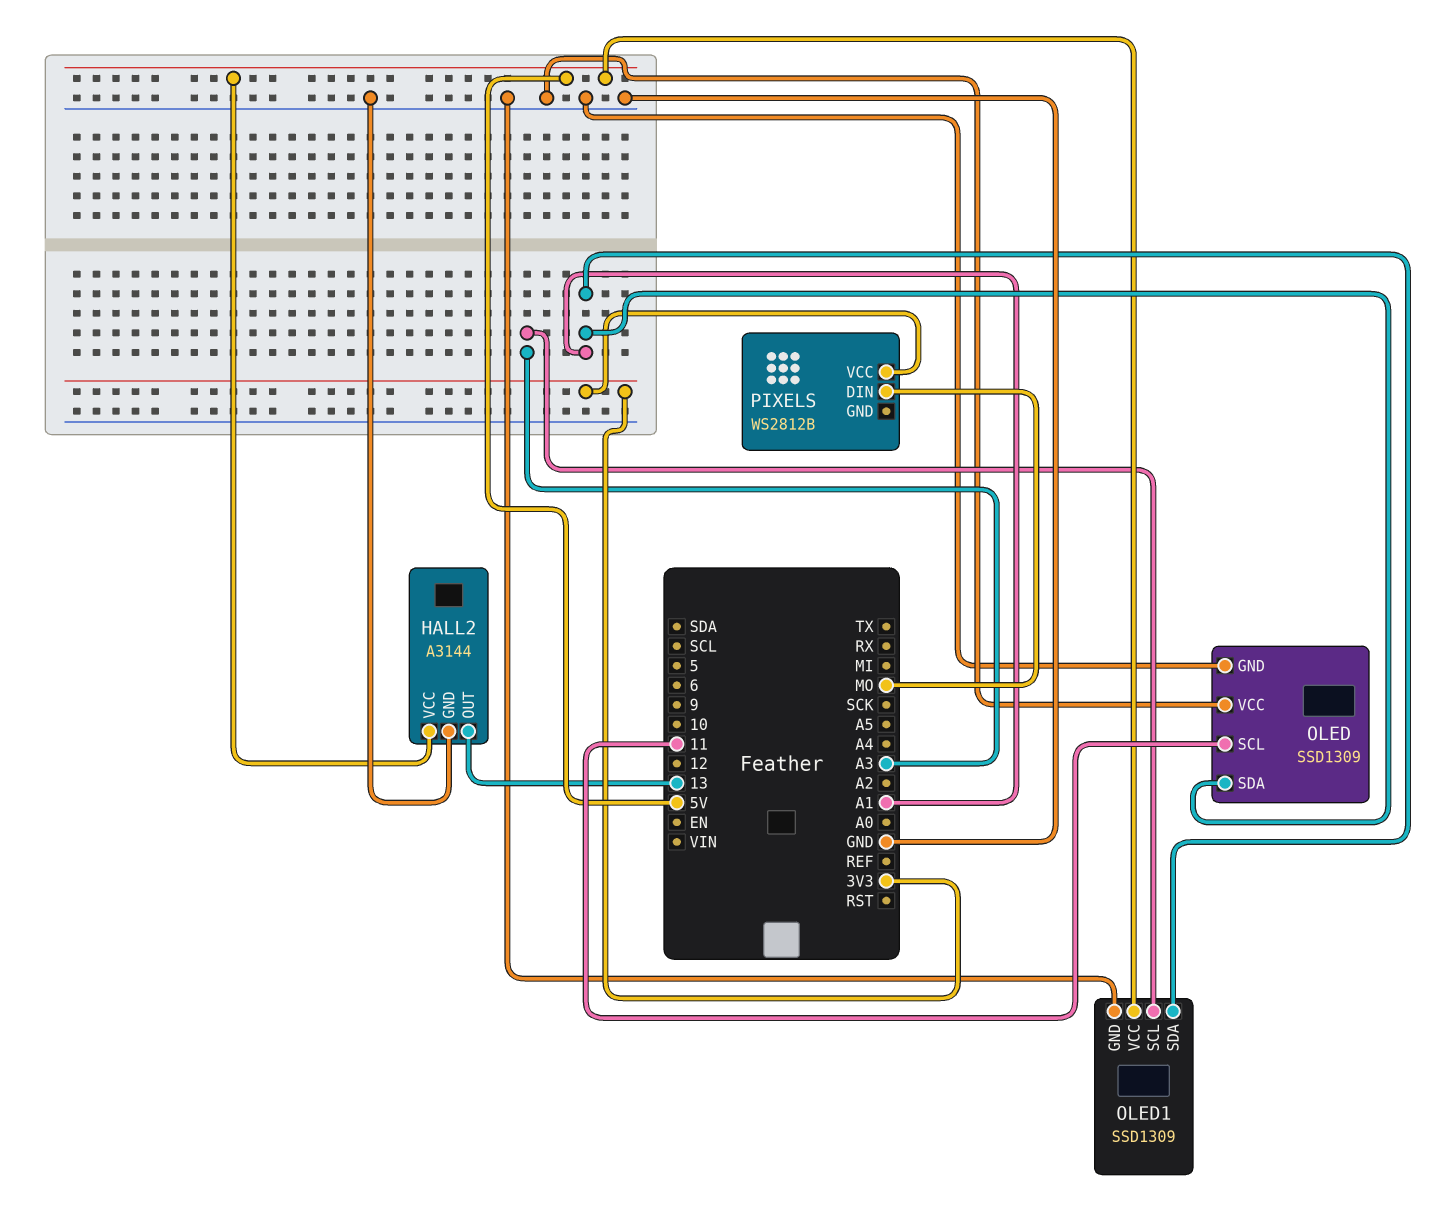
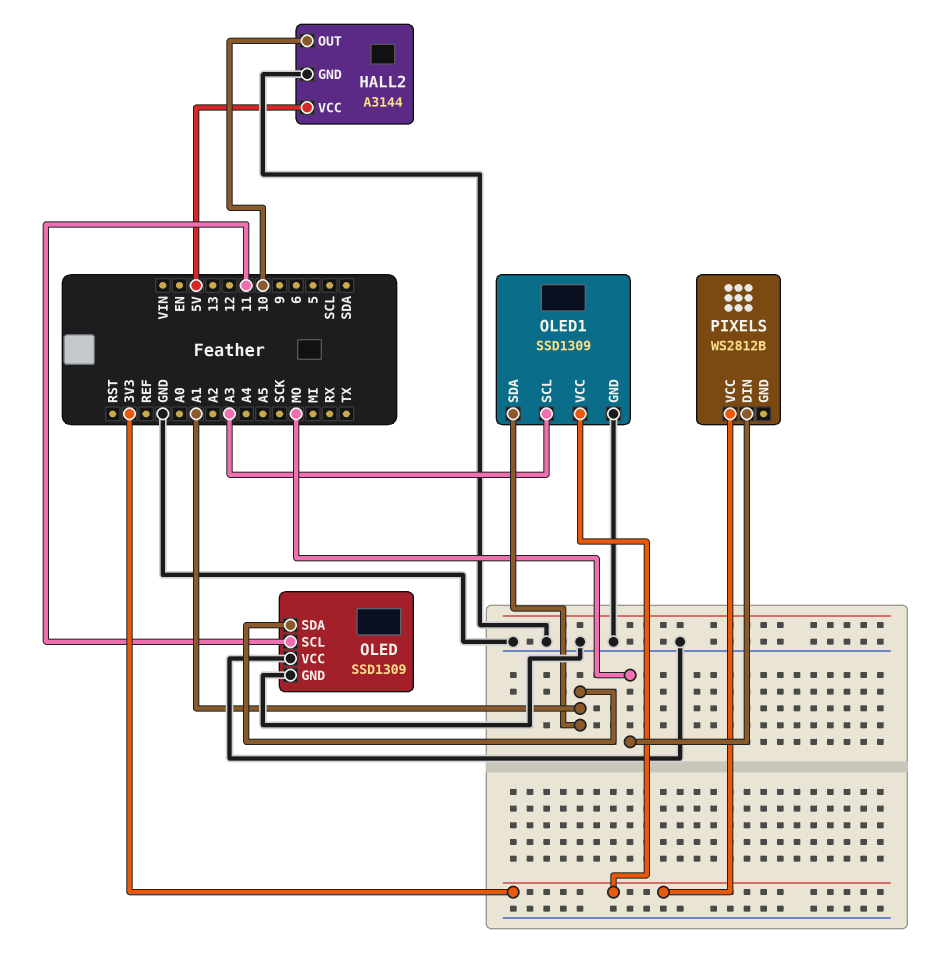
HALL2 pin OUT: 13 -> 10
OLED1 pin VCC: 5V -> 3V3

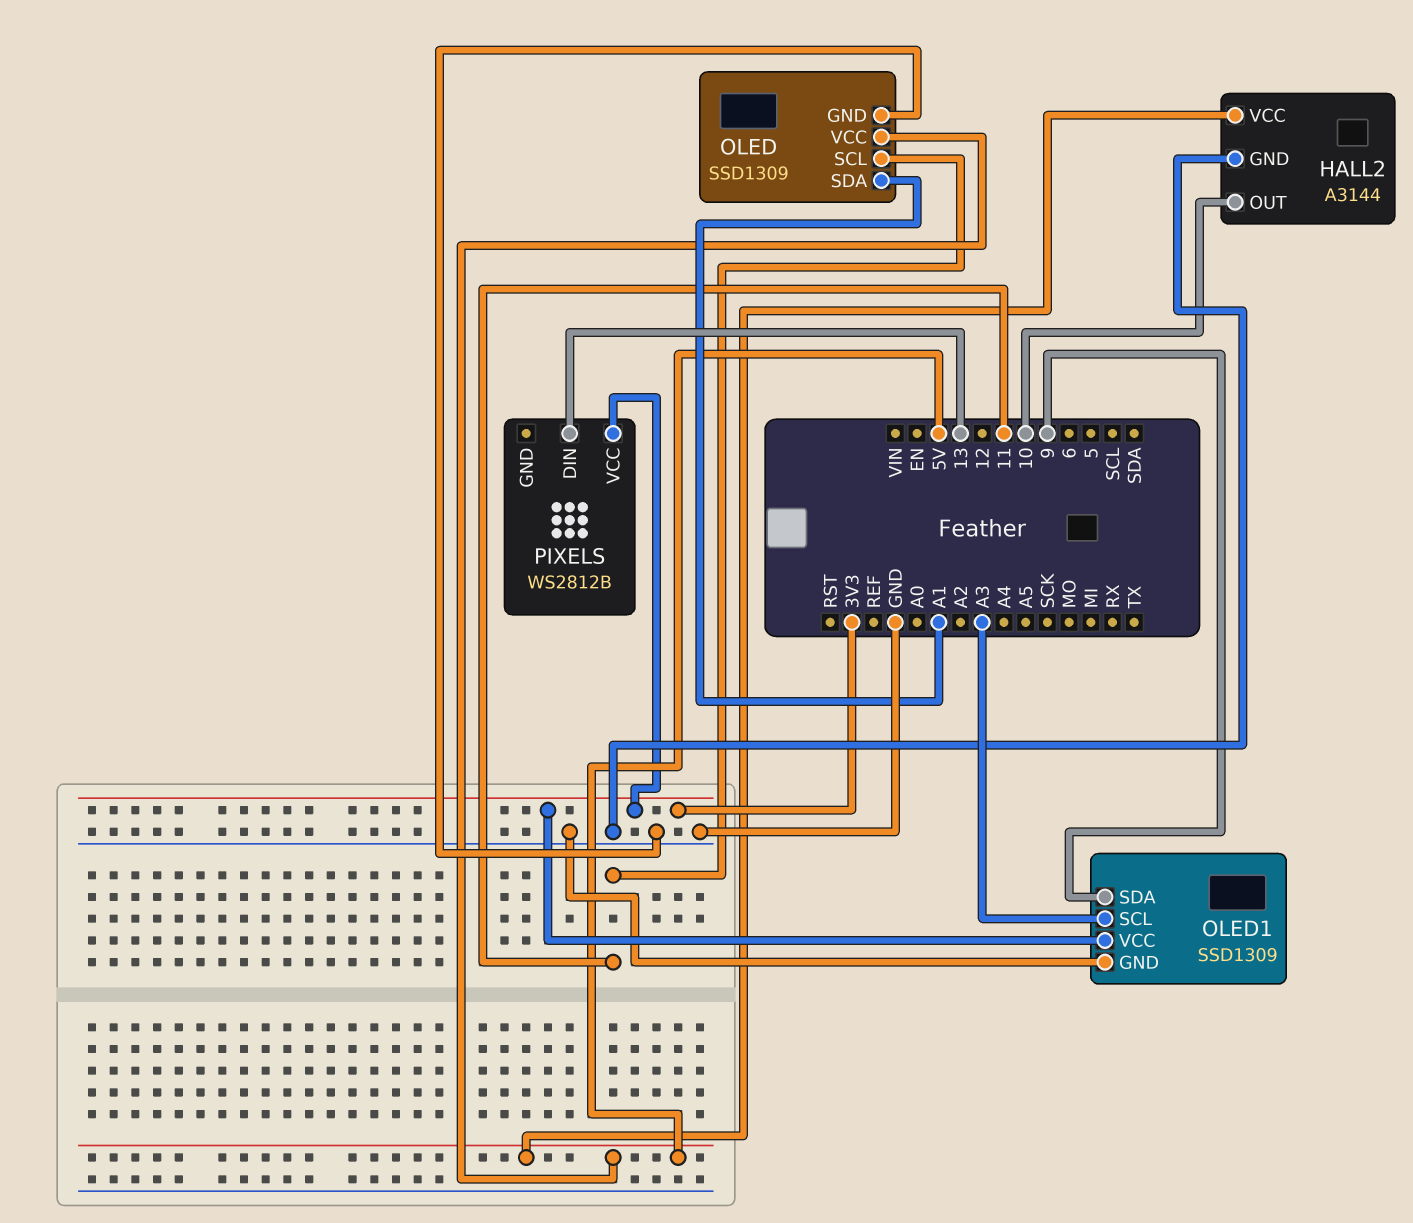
OLED pin VCC: GND -> 5V
OLED1 pin SDA: A1 -> 9
PIXELS pin DIN: MO -> 13

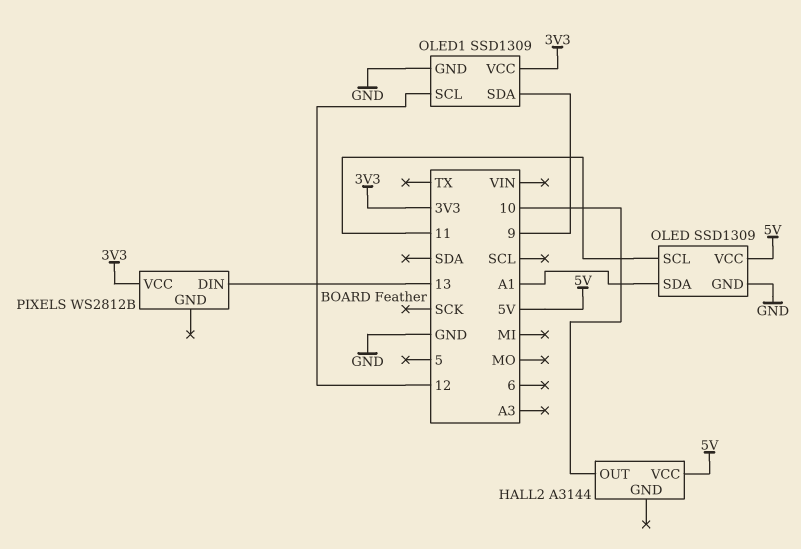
HALL2 pin GND: GND -> none
OLED1 pin SCL: A3 -> 12

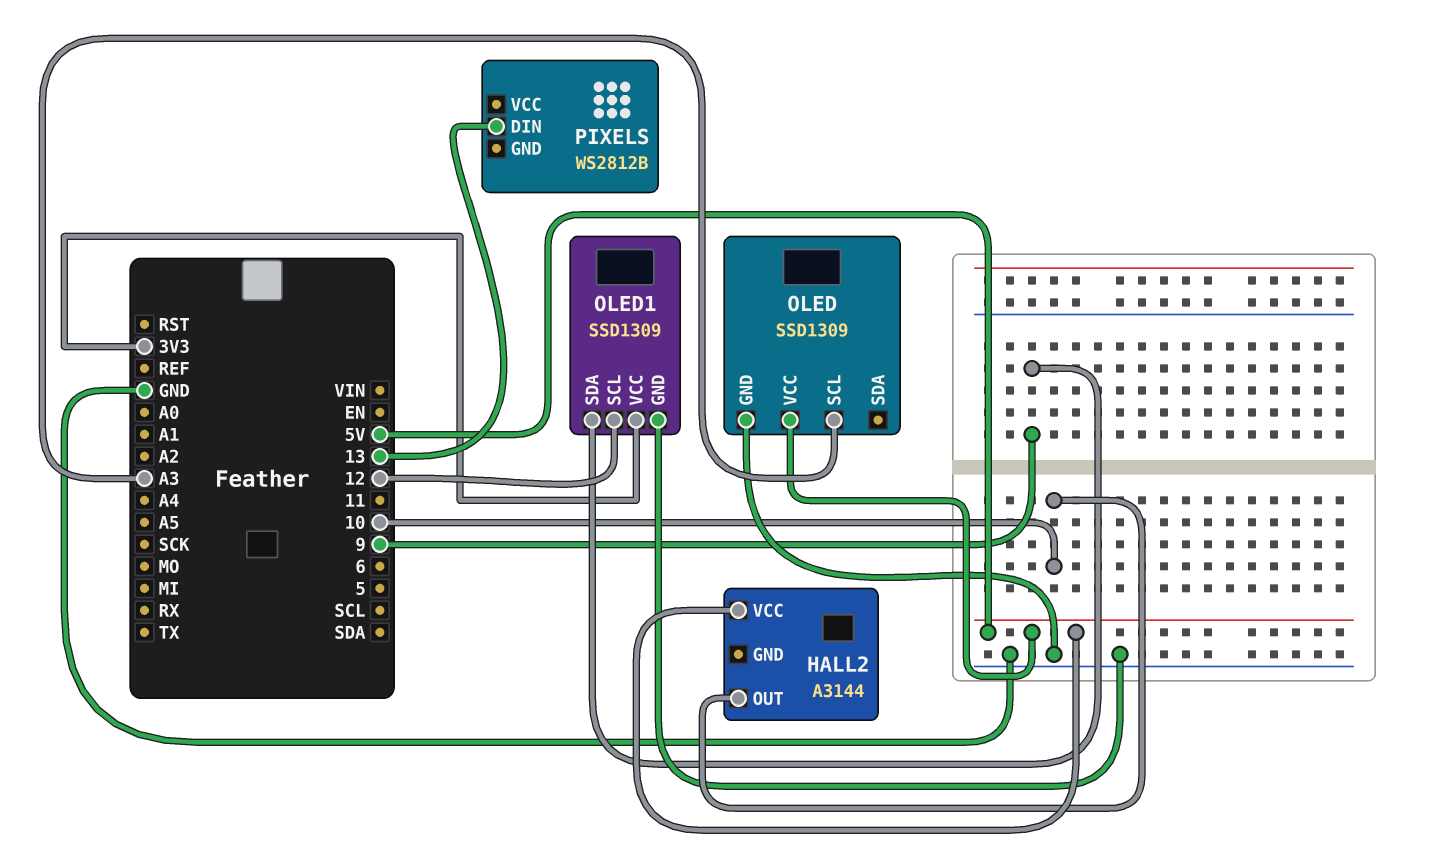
OLED pin SCL: 11 -> A3
OLED pin SDA: A1 -> none
PIXELS pin VCC: 3V3 -> none

